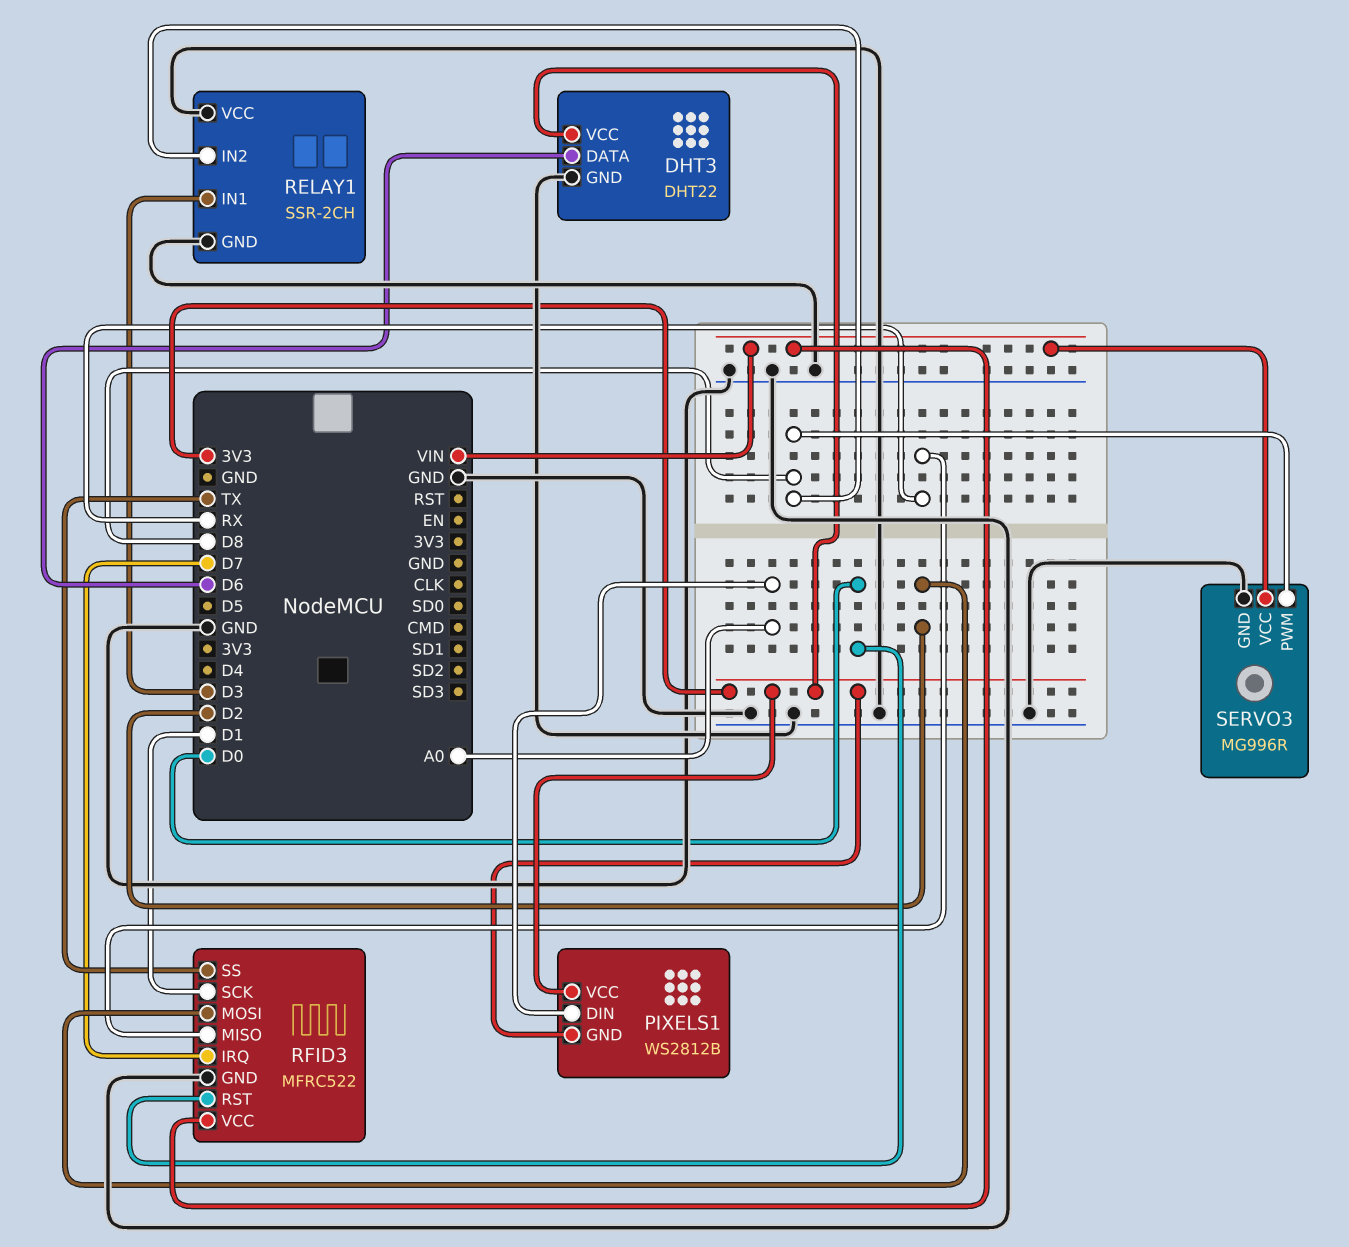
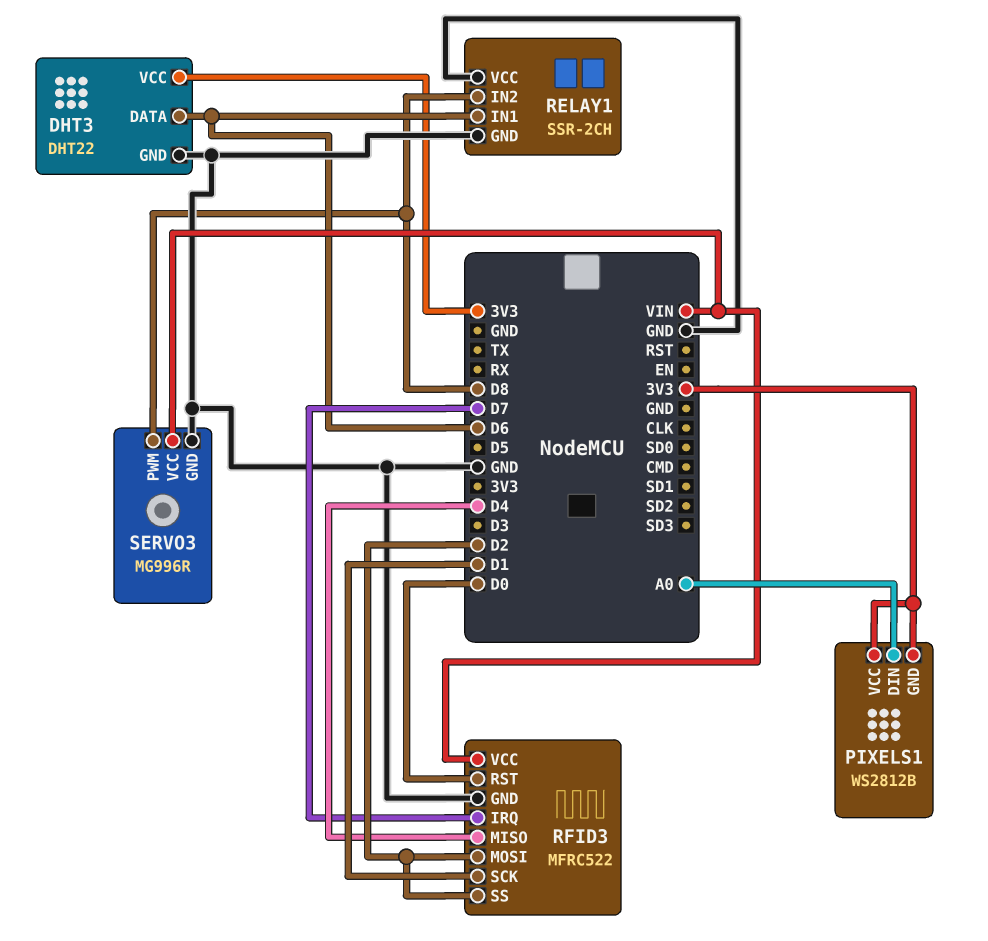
RELAY1 pin IN1: D3 -> D6
RFID3 pin MISO: RX -> D4
RFID3 pin SS: TX -> D2

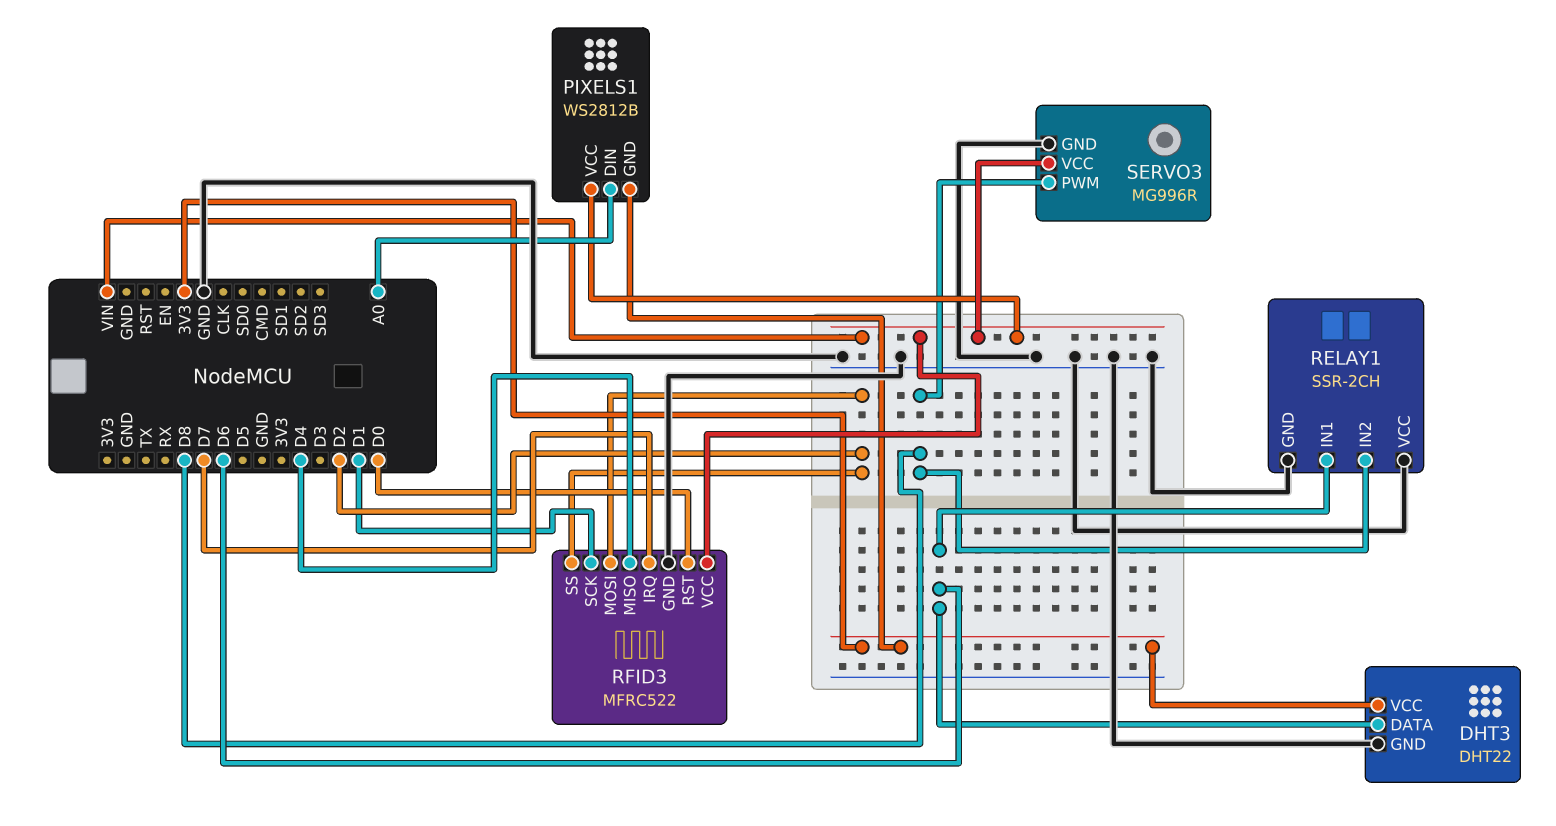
PIXELS1 pin VCC: 3V3 -> VIN

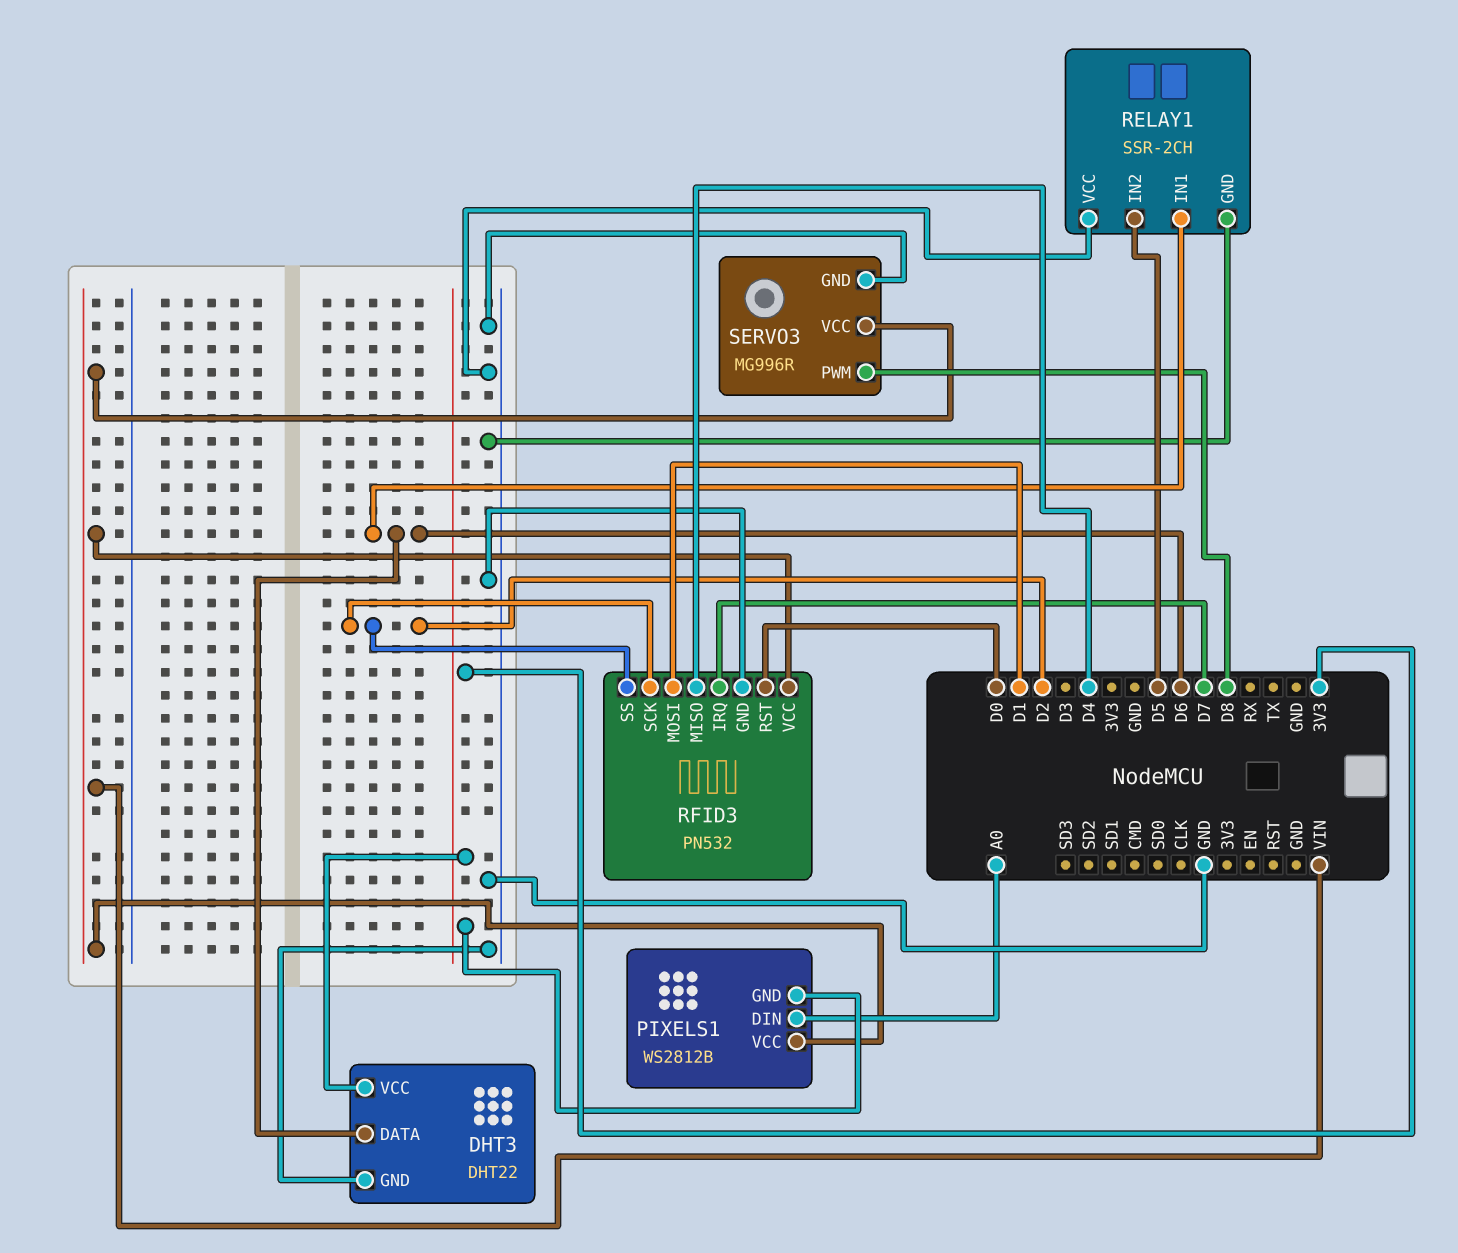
RELAY1 pin IN2: D8 -> D5
RFID3: MFRC522 -> PN532
RFID3 pin MOSI: D2 -> D1
RFID3 pin SCK: D1 -> D2

